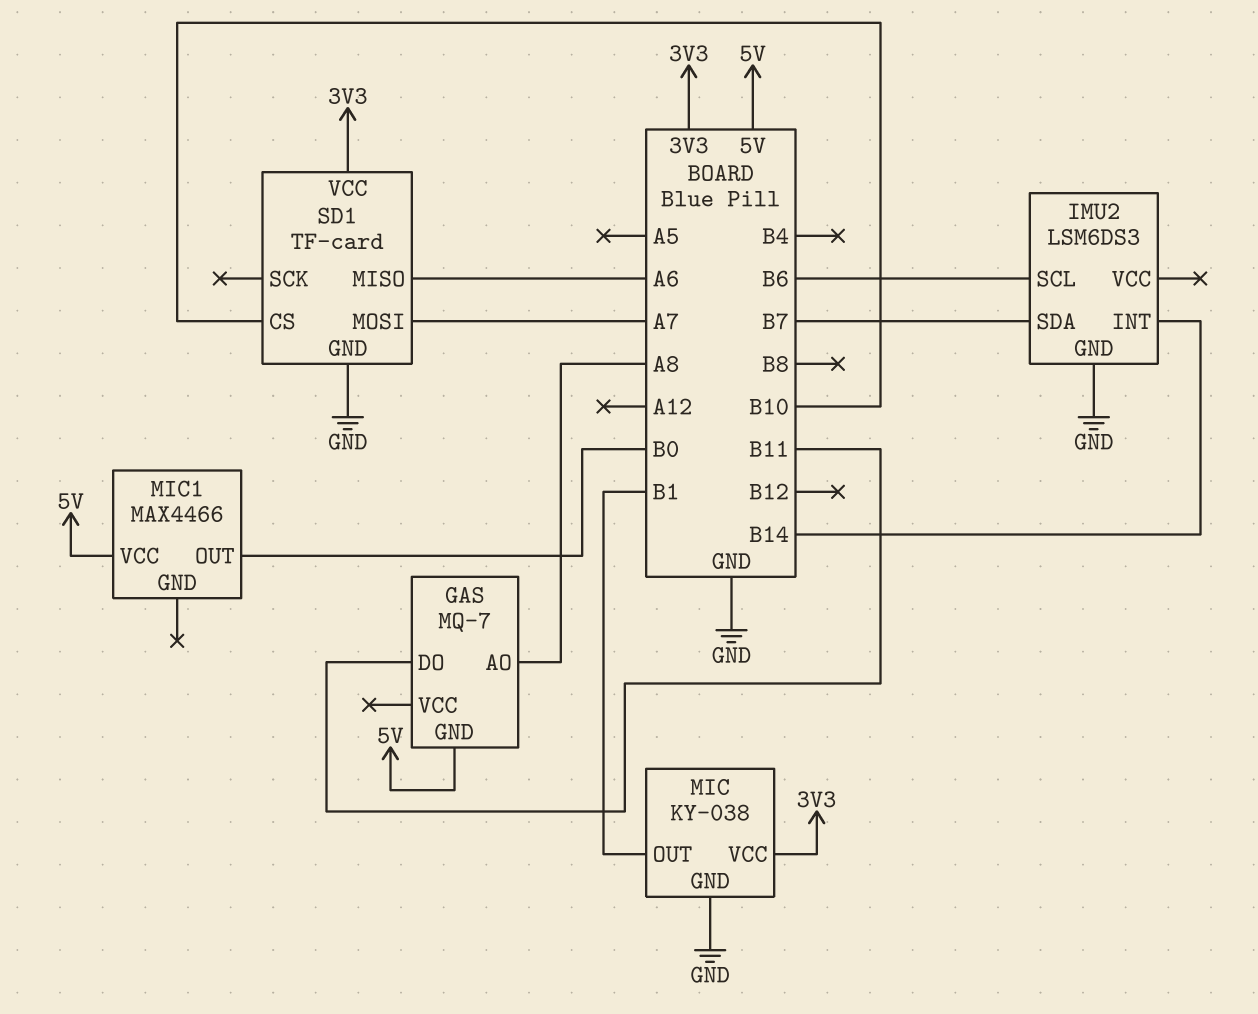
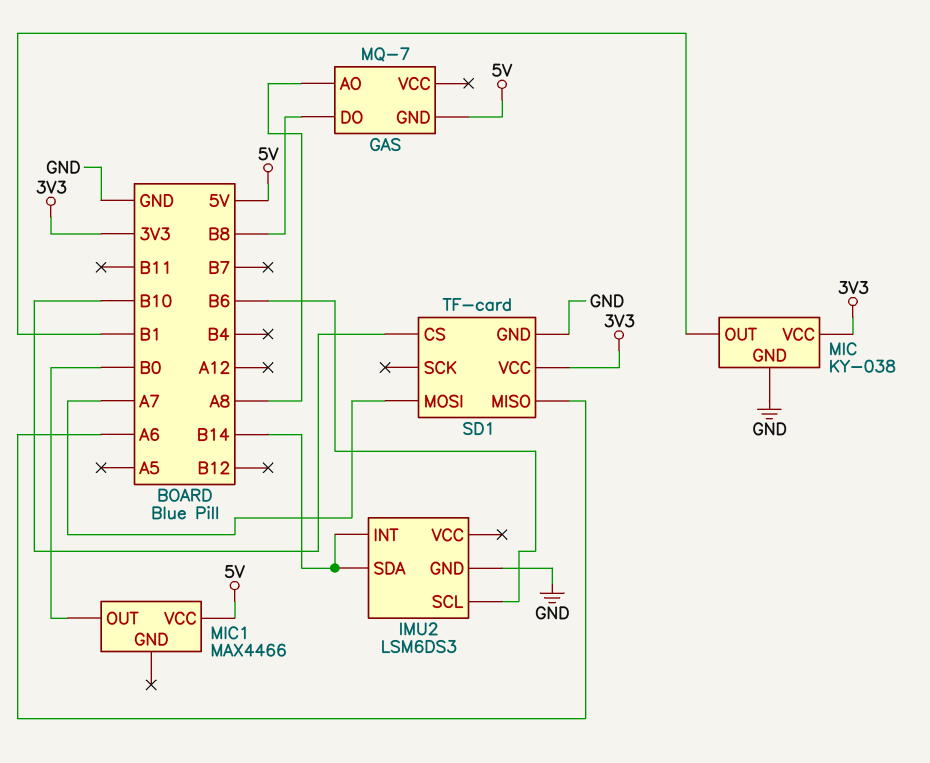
GAS pin DO: B11 -> B8
IMU2 pin SDA: B7 -> B14

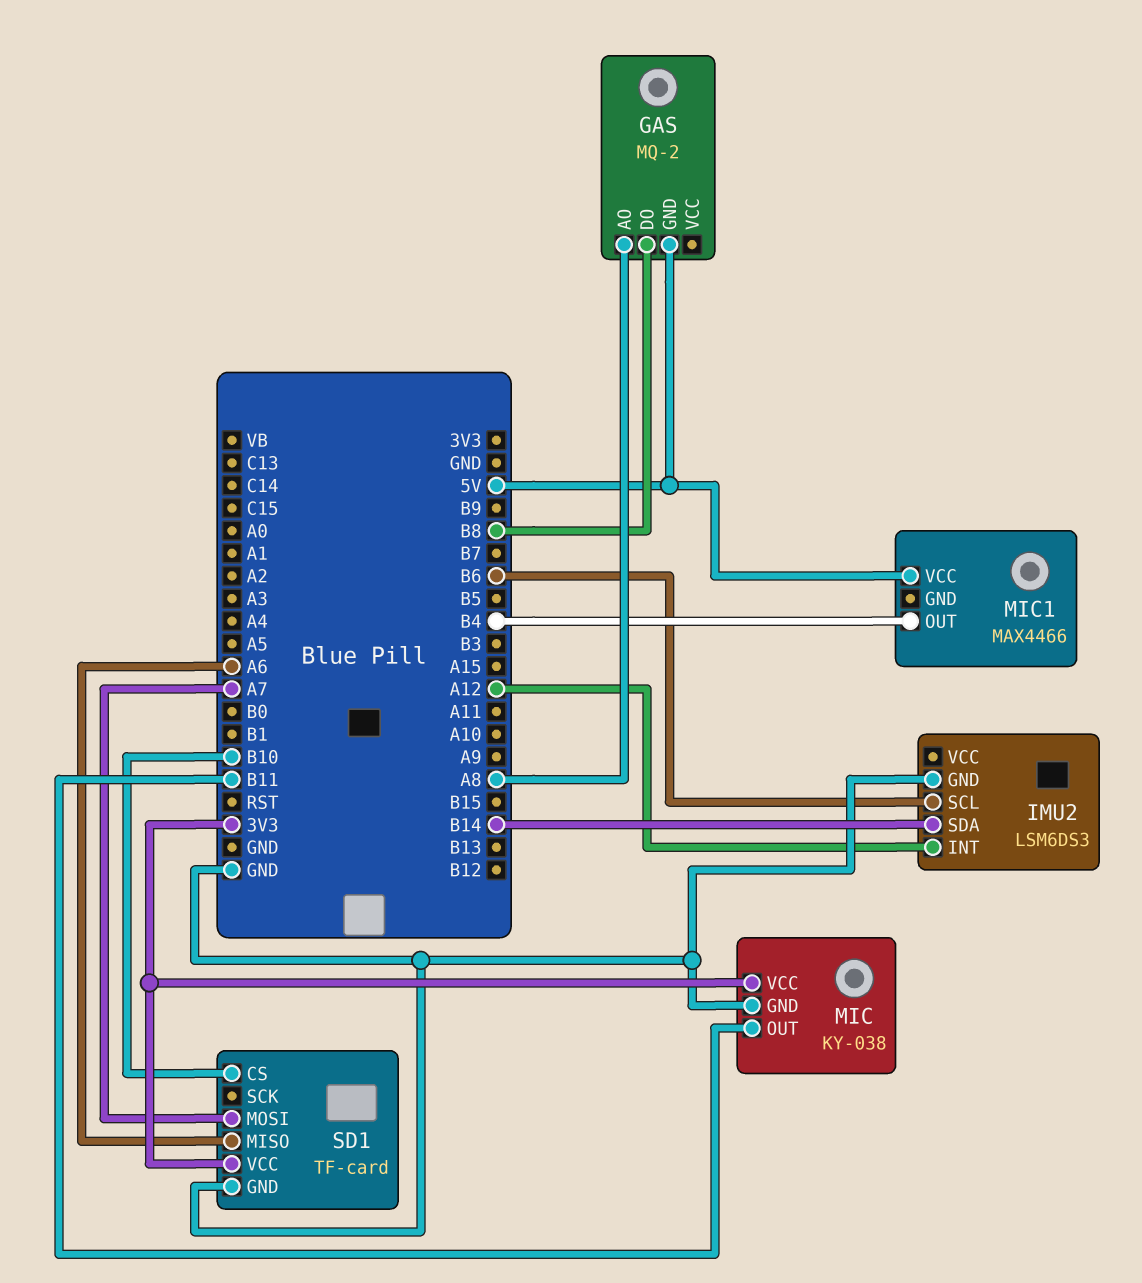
GAS: MQ-7 -> MQ-2
IMU2 pin INT: B14 -> A12
MIC pin OUT: B1 -> B11
MIC1 pin OUT: B0 -> B4

